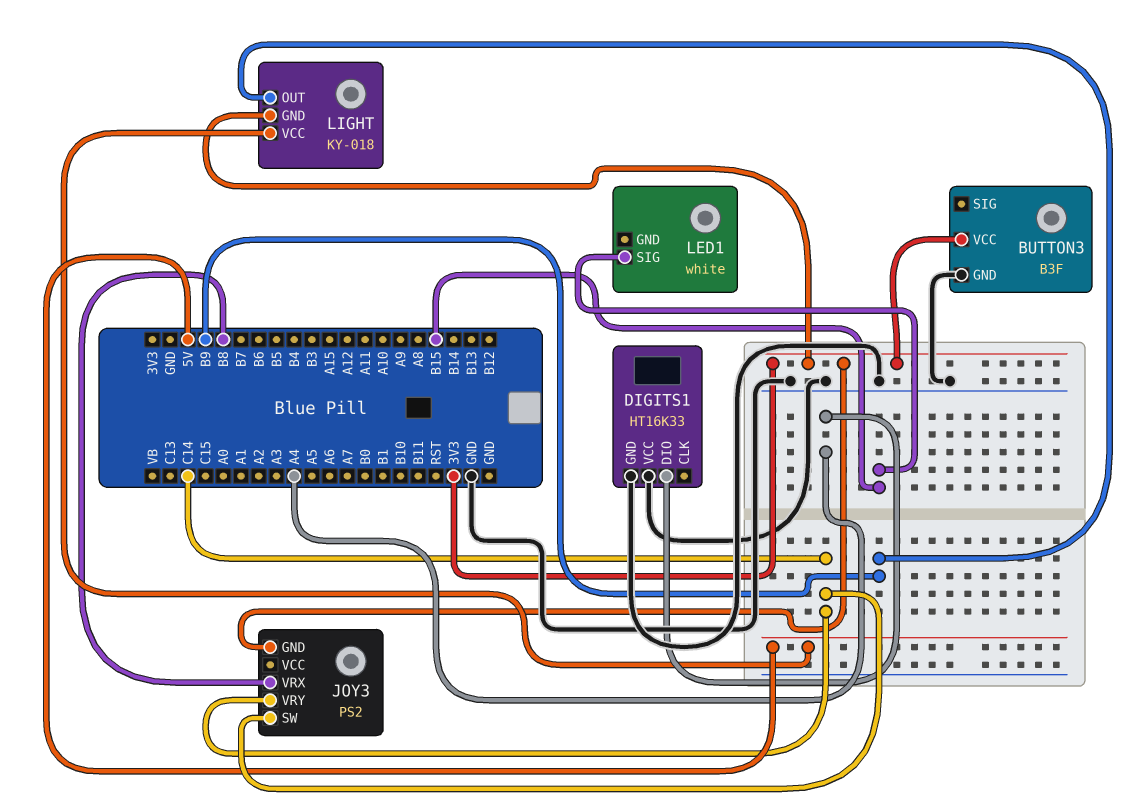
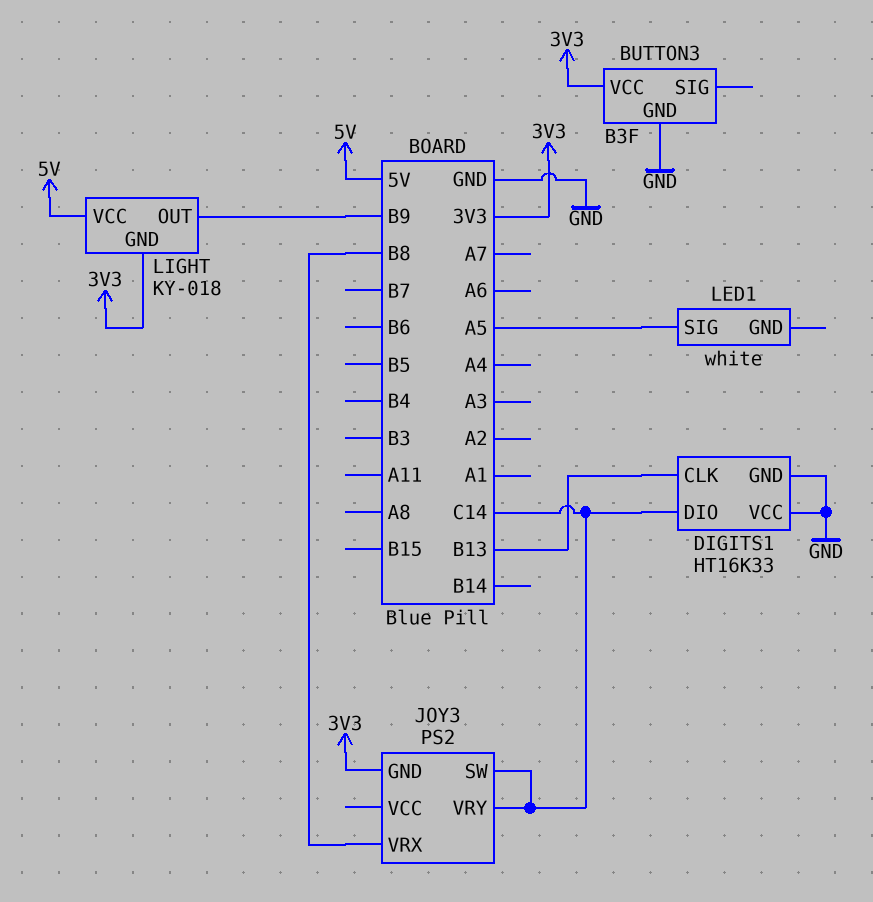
DIGITS1 pin CLK: none -> B13
DIGITS1 pin DIO: A4 -> C14
LED1 pin SIG: B15 -> A5

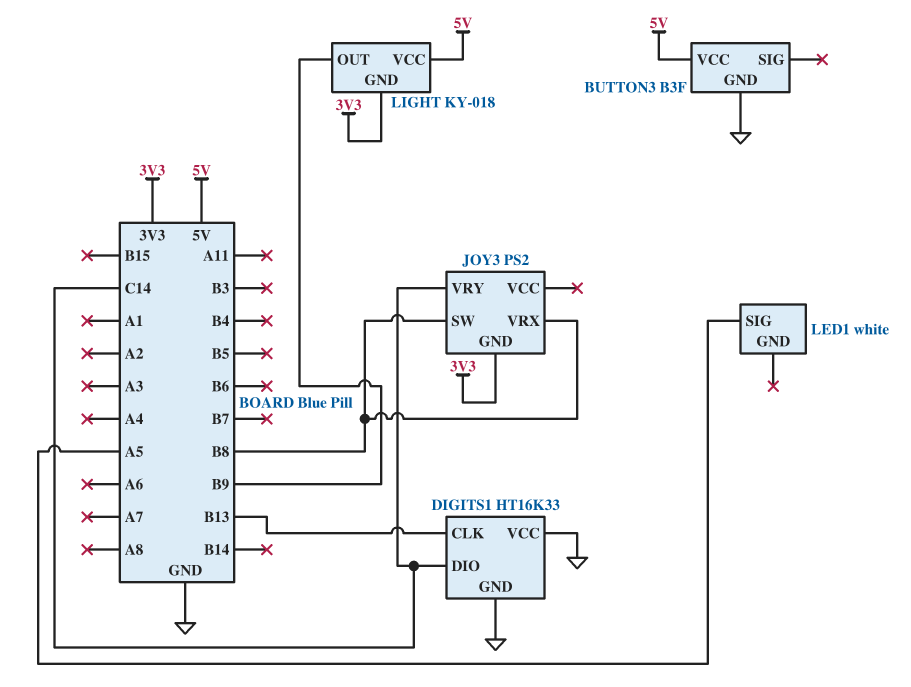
BUTTON3 pin VCC: 3V3 -> 5V
JOY3 pin SW: C14 -> B8

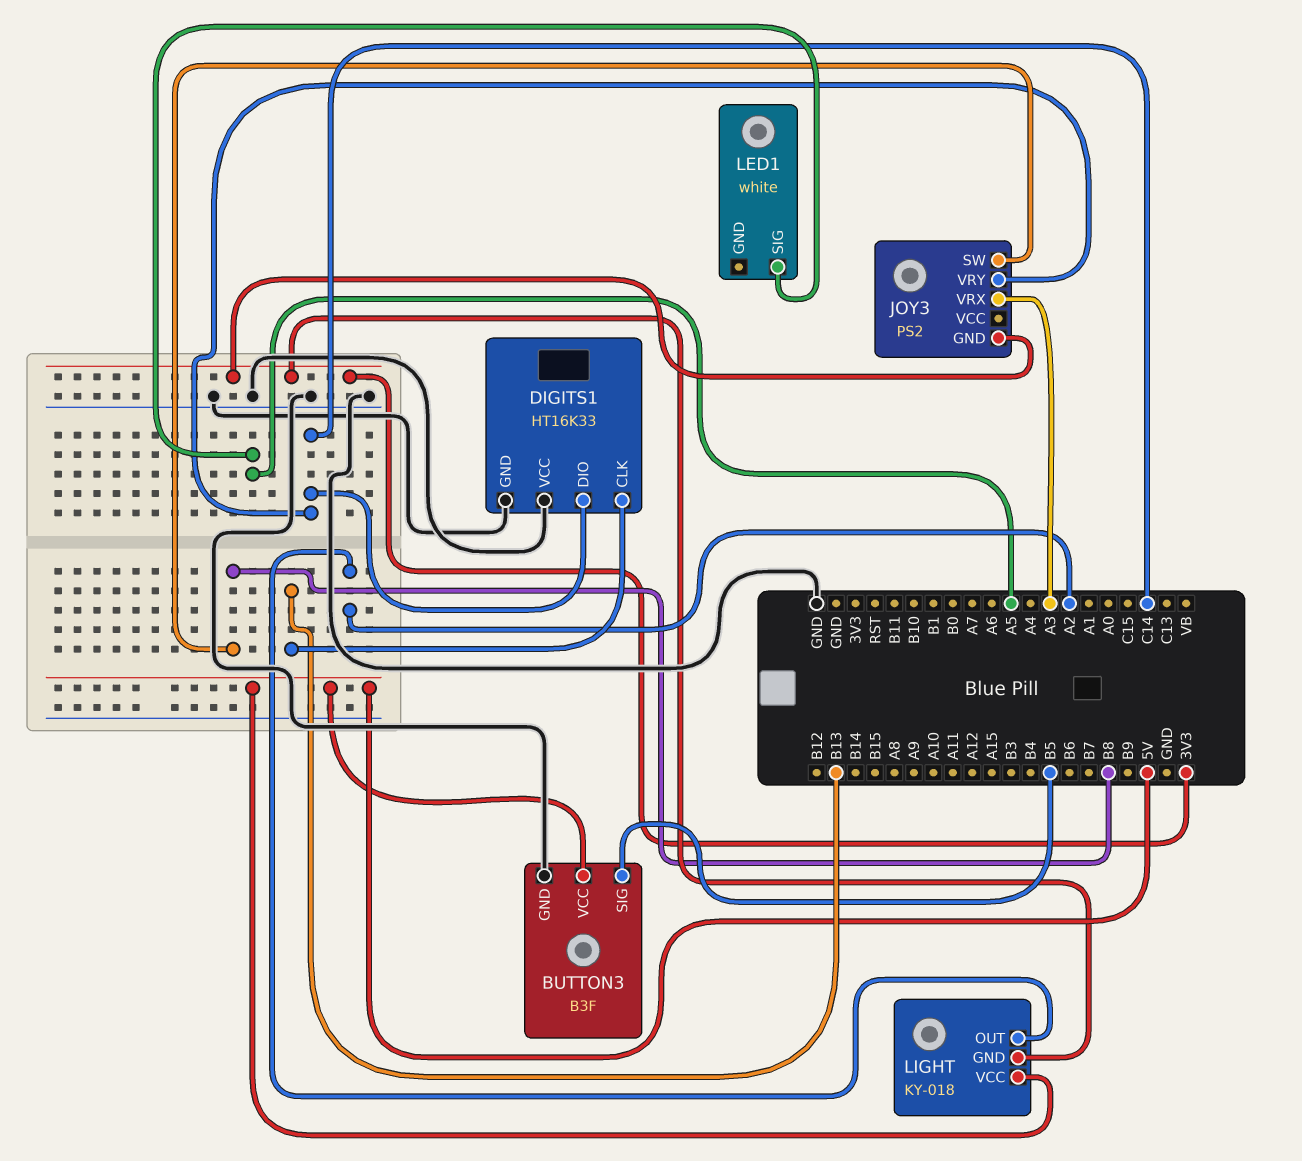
BUTTON3 pin SIG: none -> B5
JOY3 pin VRX: B8 -> A3
LIGHT pin OUT: B9 -> A2

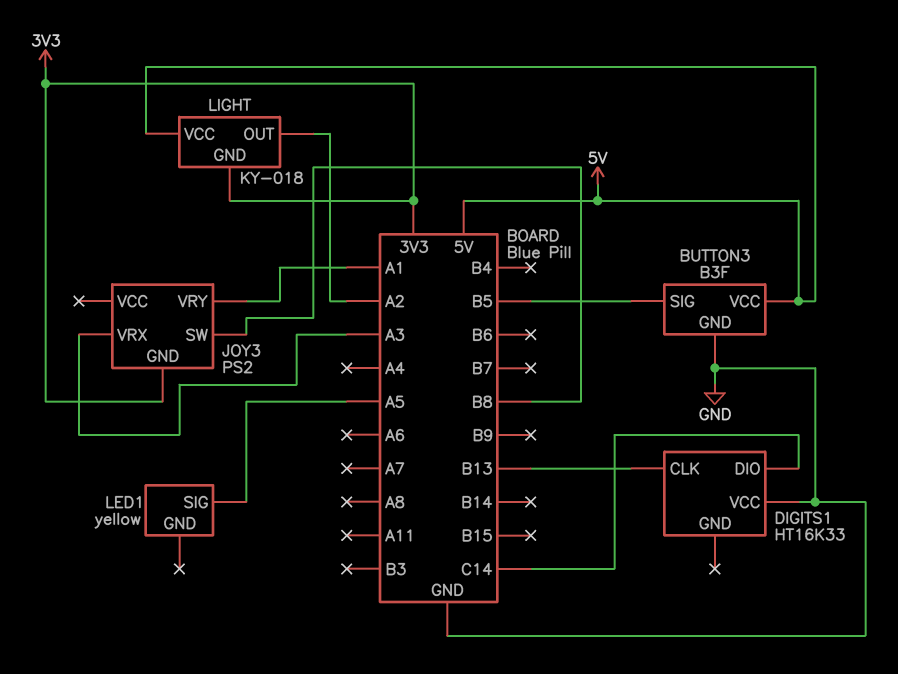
DIGITS1 pin GND: GND -> none
JOY3 pin VRY: C14 -> A1
LED1: white -> yellow

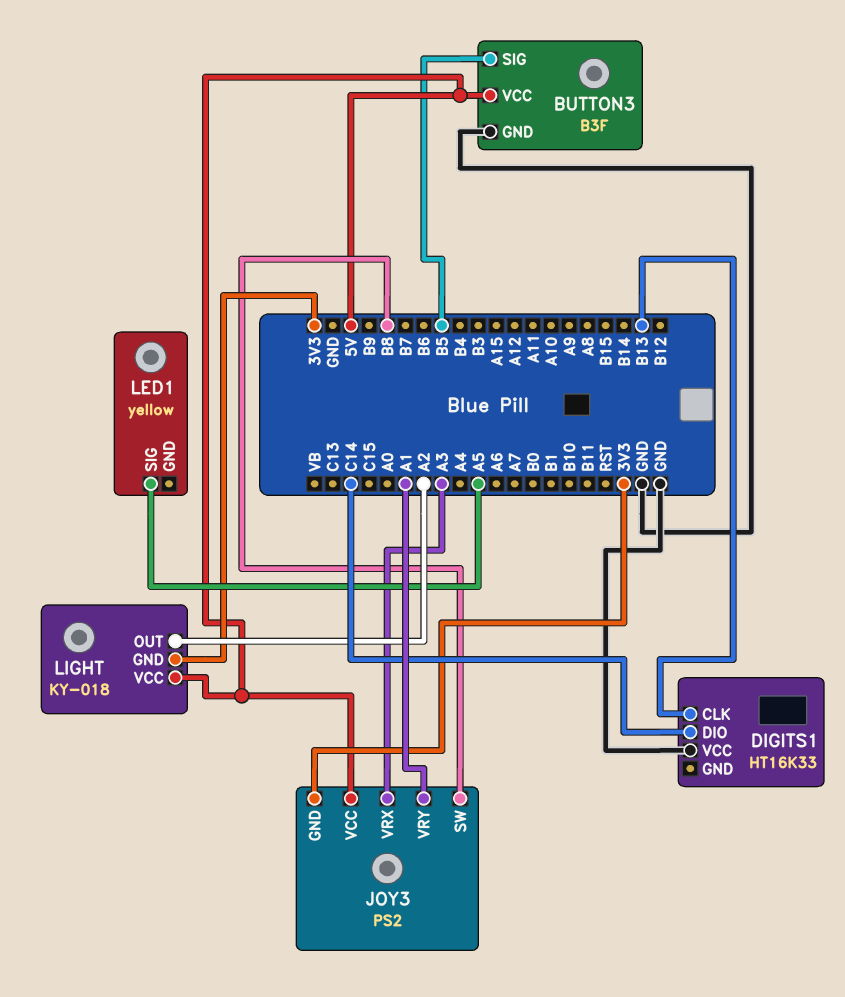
JOY3 pin VCC: none -> 5V

